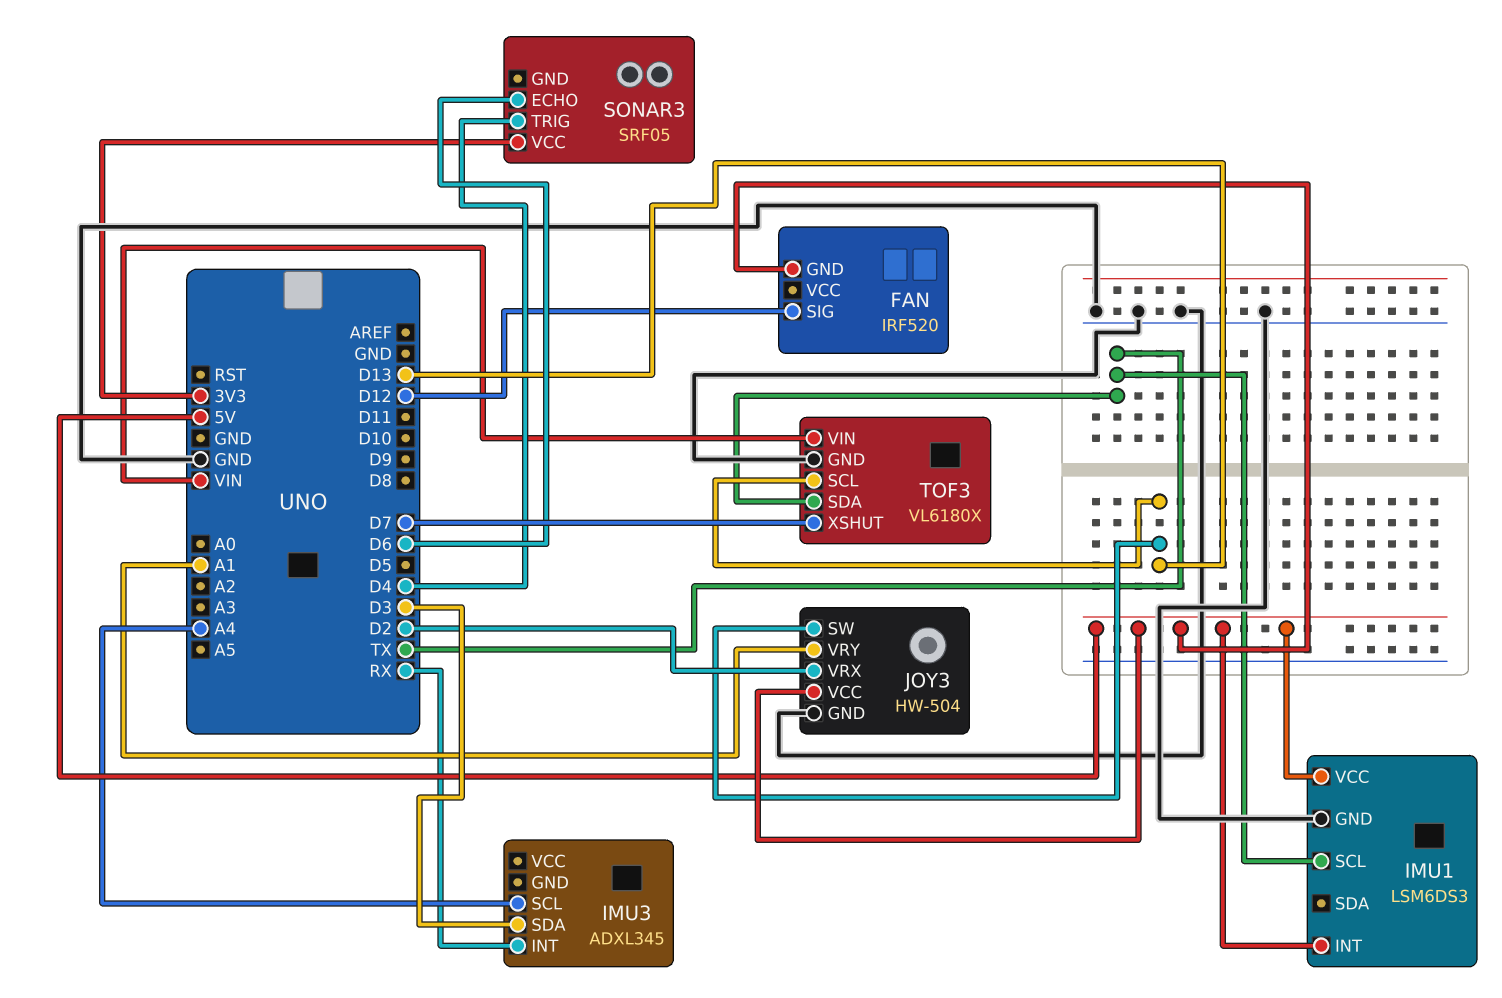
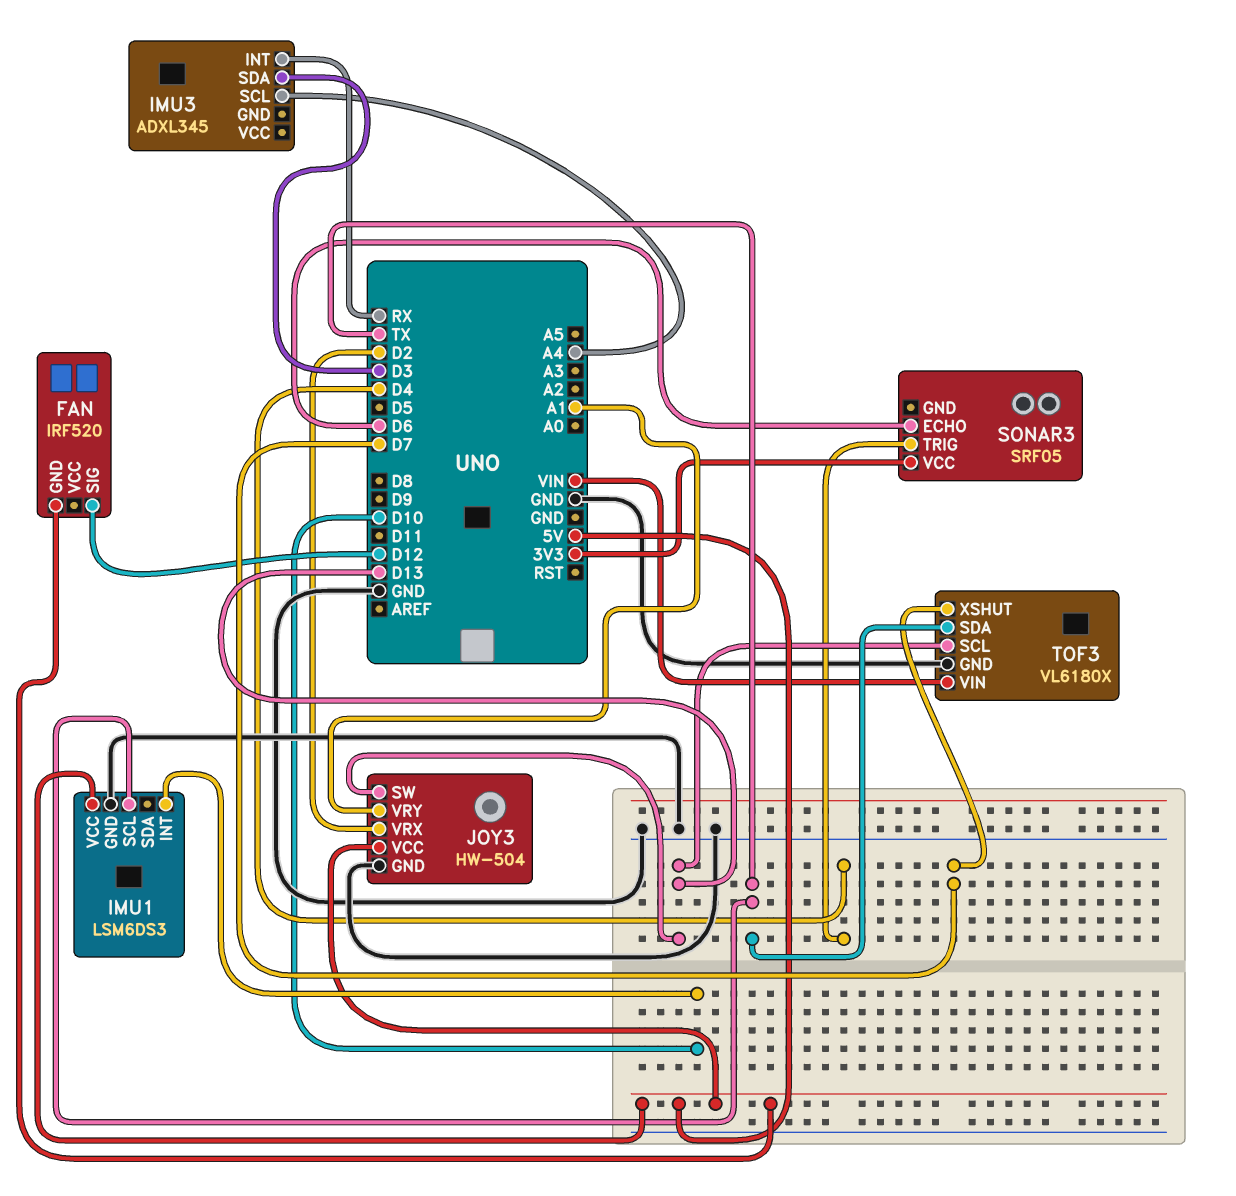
IMU1 pin INT: 5V -> D10

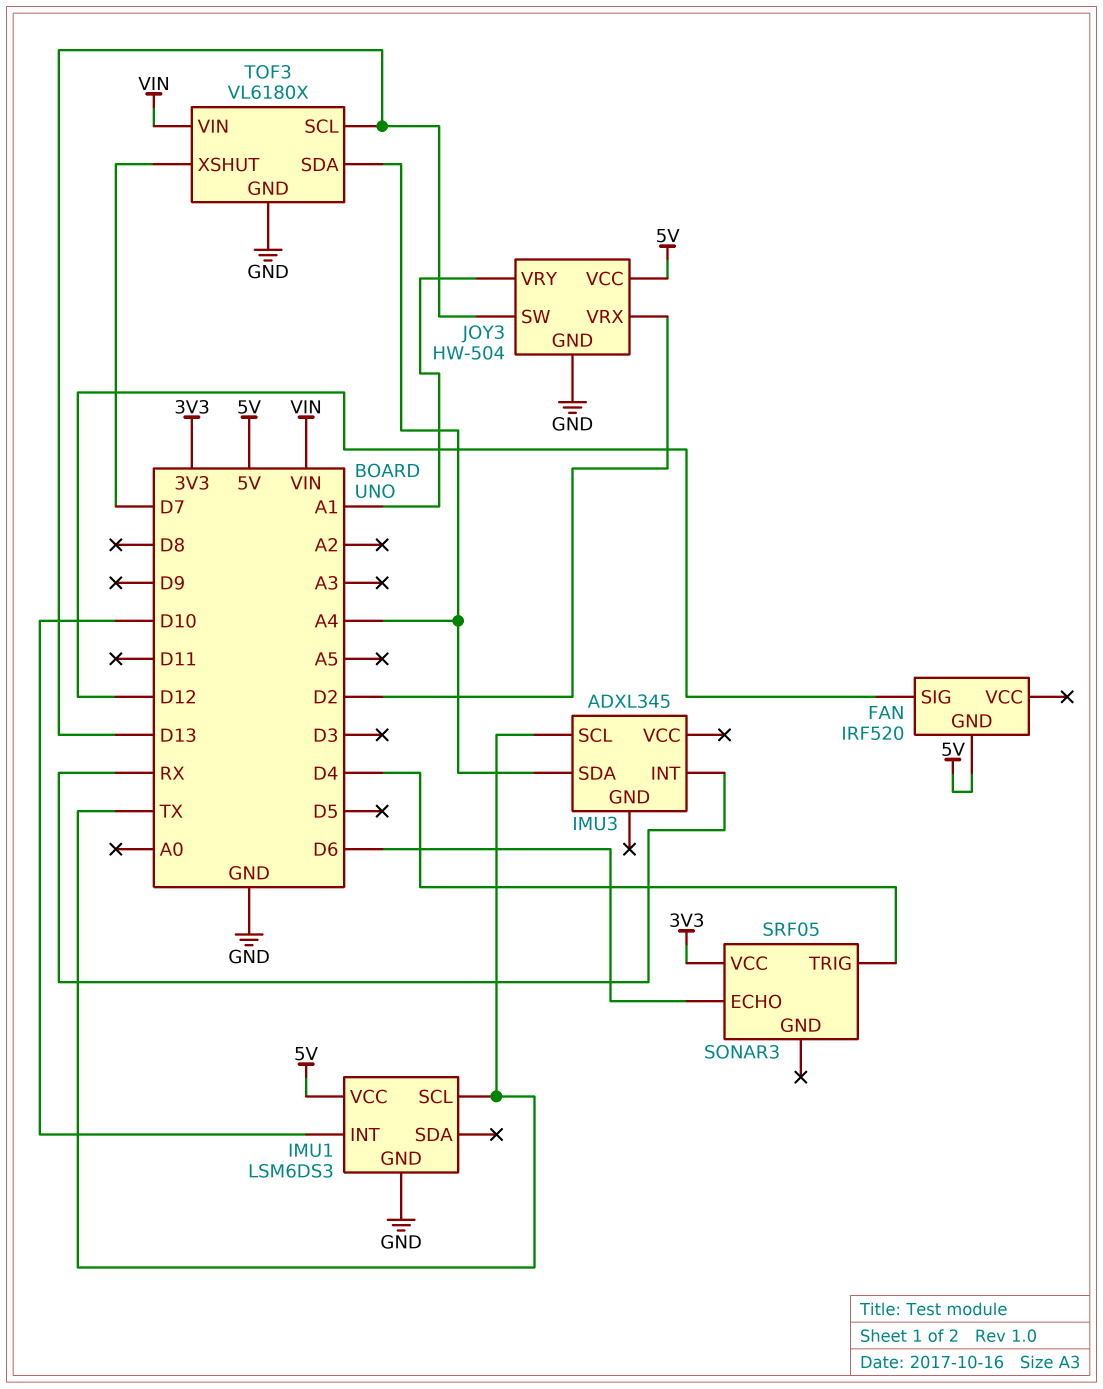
IMU3 pin SCL: A4 -> TX
IMU3 pin SDA: D3 -> A4
TOF3 pin SDA: TX -> A4

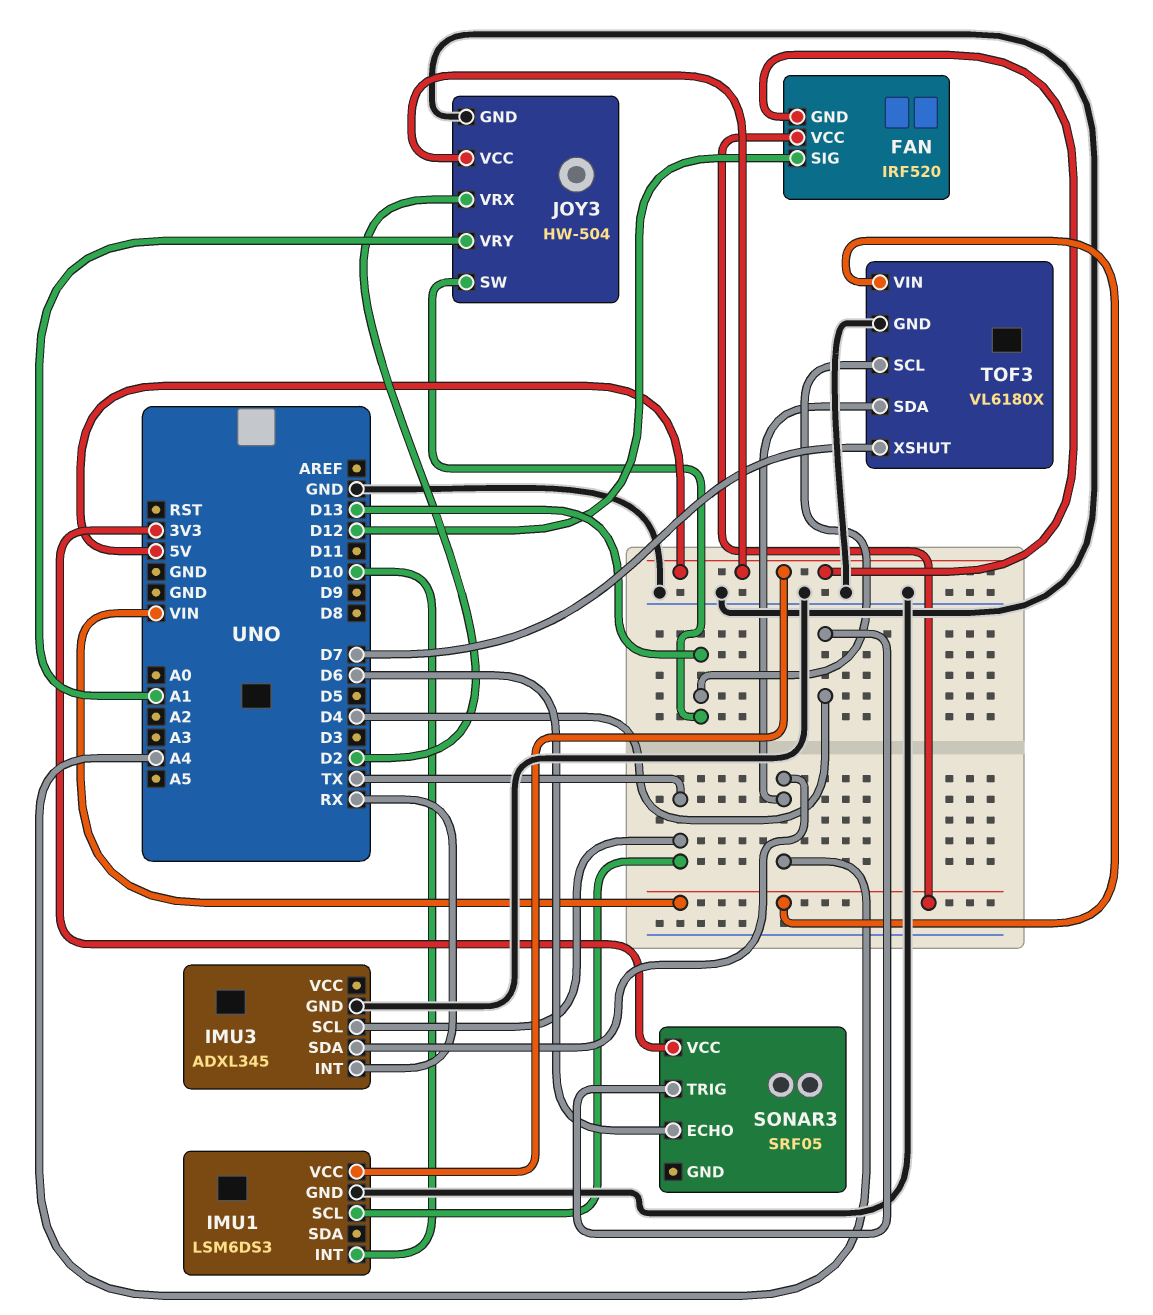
FAN pin VCC: none -> VIN
IMU3 pin GND: none -> GND

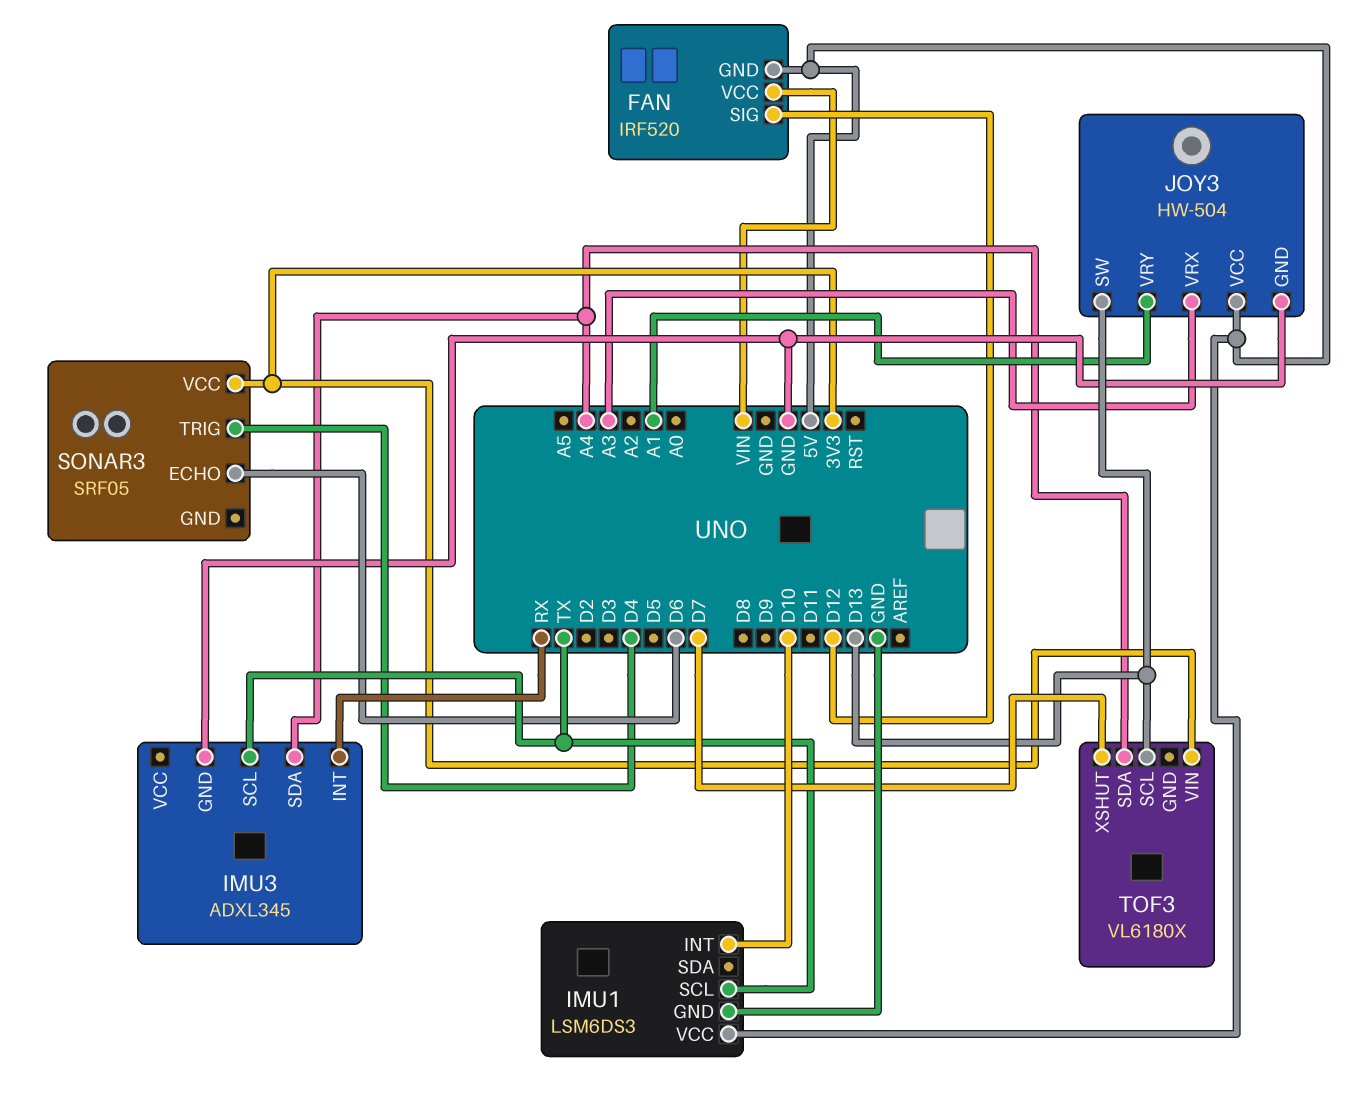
JOY3 pin VRX: D2 -> A3
TOF3 pin GND: GND -> none
TOF3 pin VIN: VIN -> 3V3

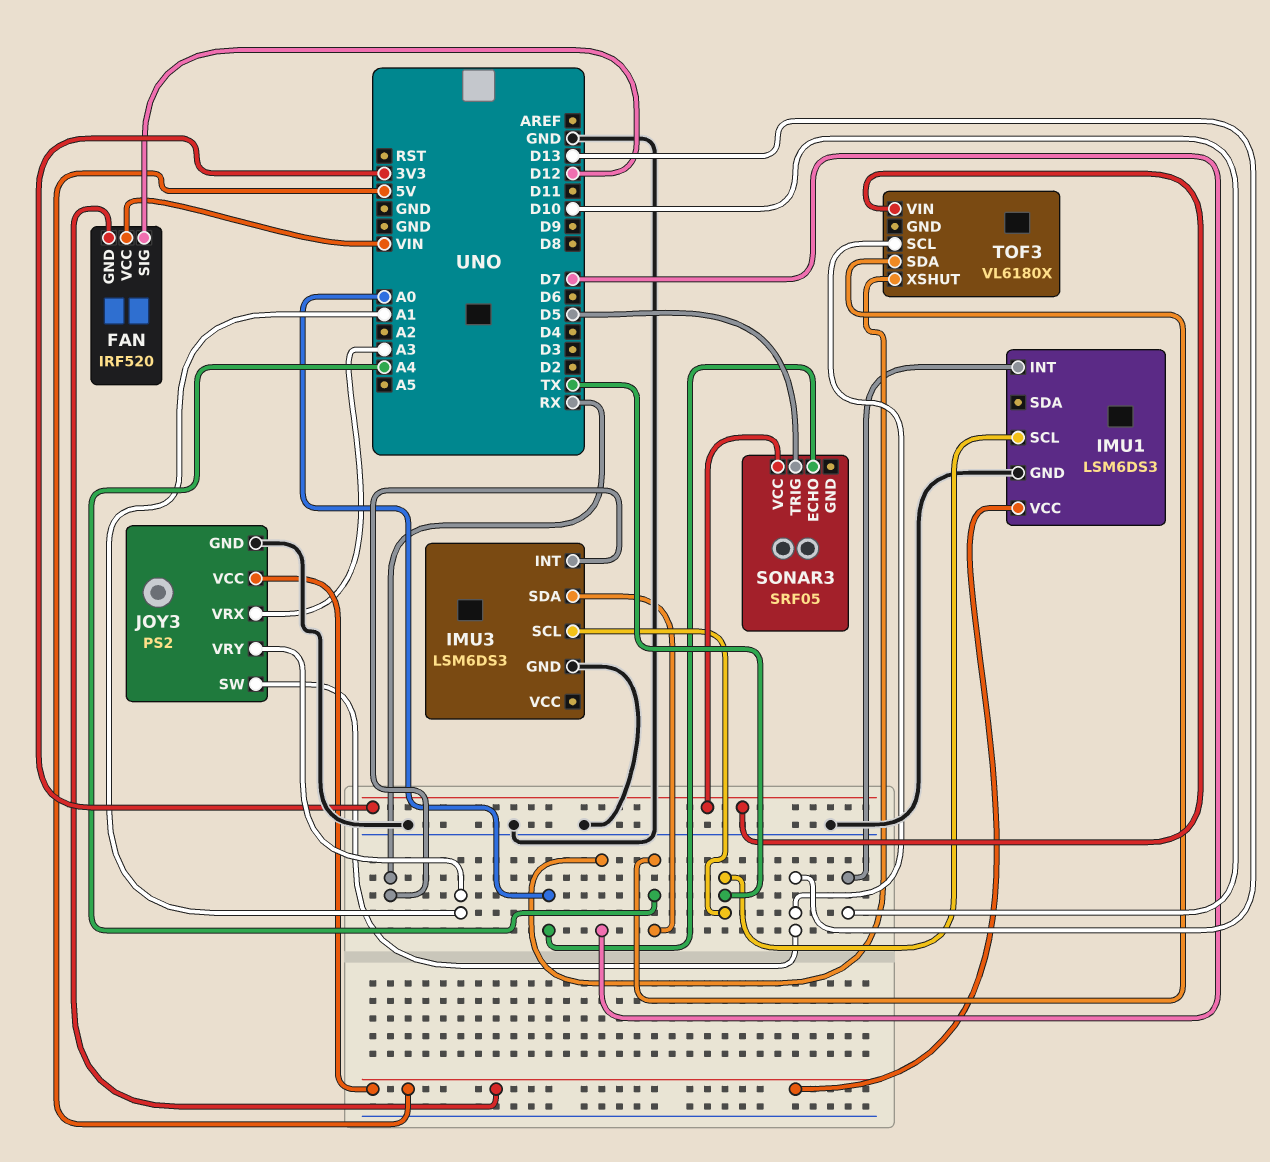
IMU3: ADXL345 -> LSM6DS3
JOY3: HW-504 -> PS2
SONAR3 pin ECHO: D6 -> A0
SONAR3 pin TRIG: D4 -> D5

